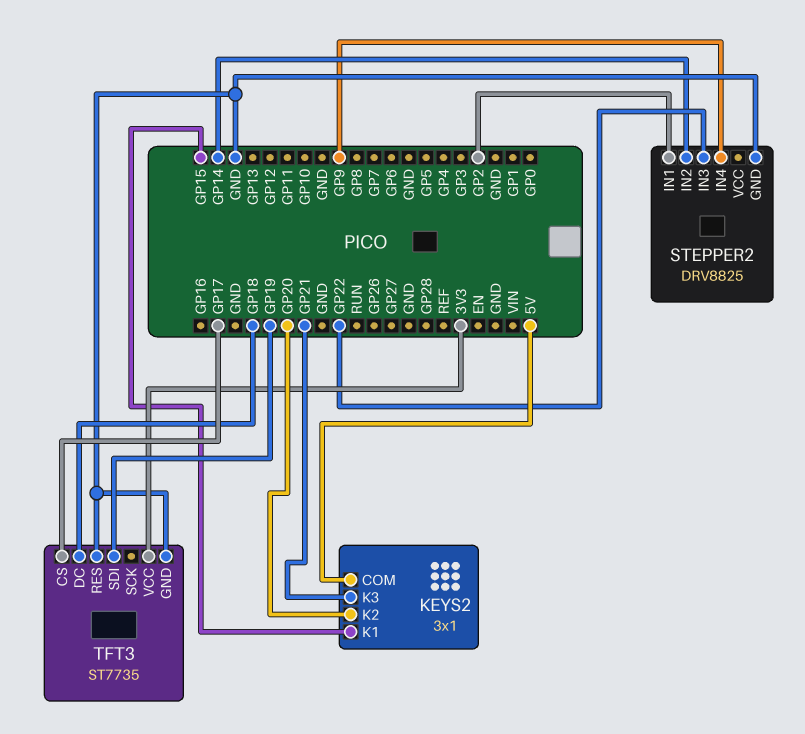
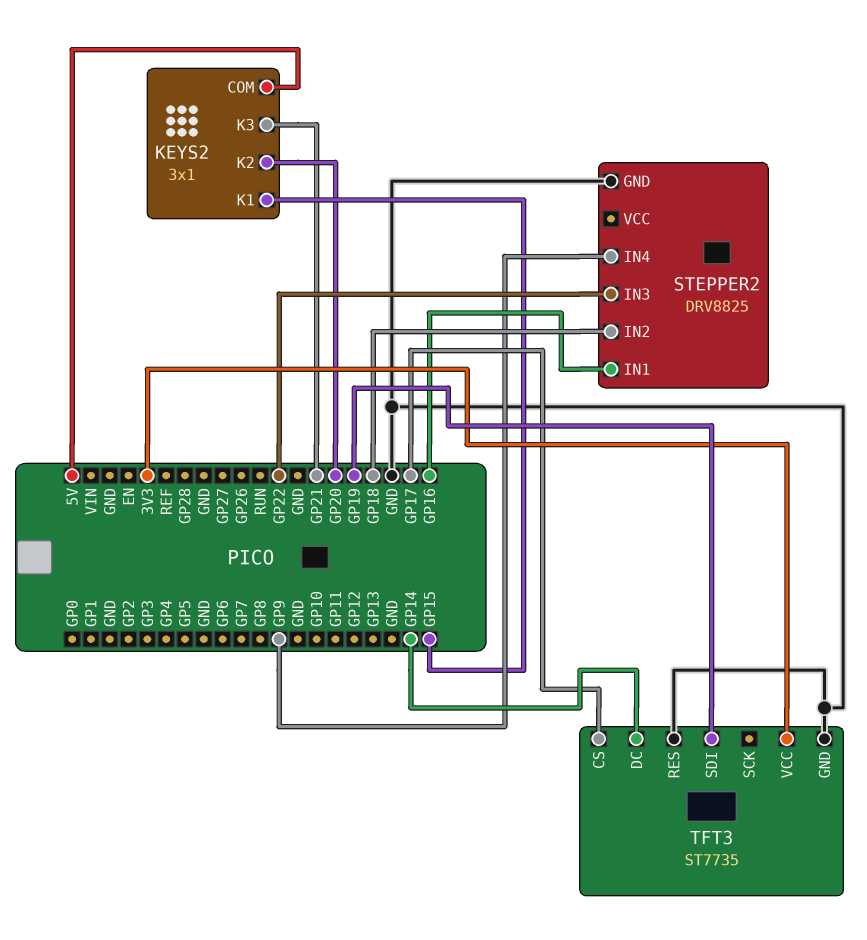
STEPPER2 pin IN1: GP2 -> GP16
STEPPER2 pin IN2: GP14 -> GP18
TFT3 pin DC: GP18 -> GP14

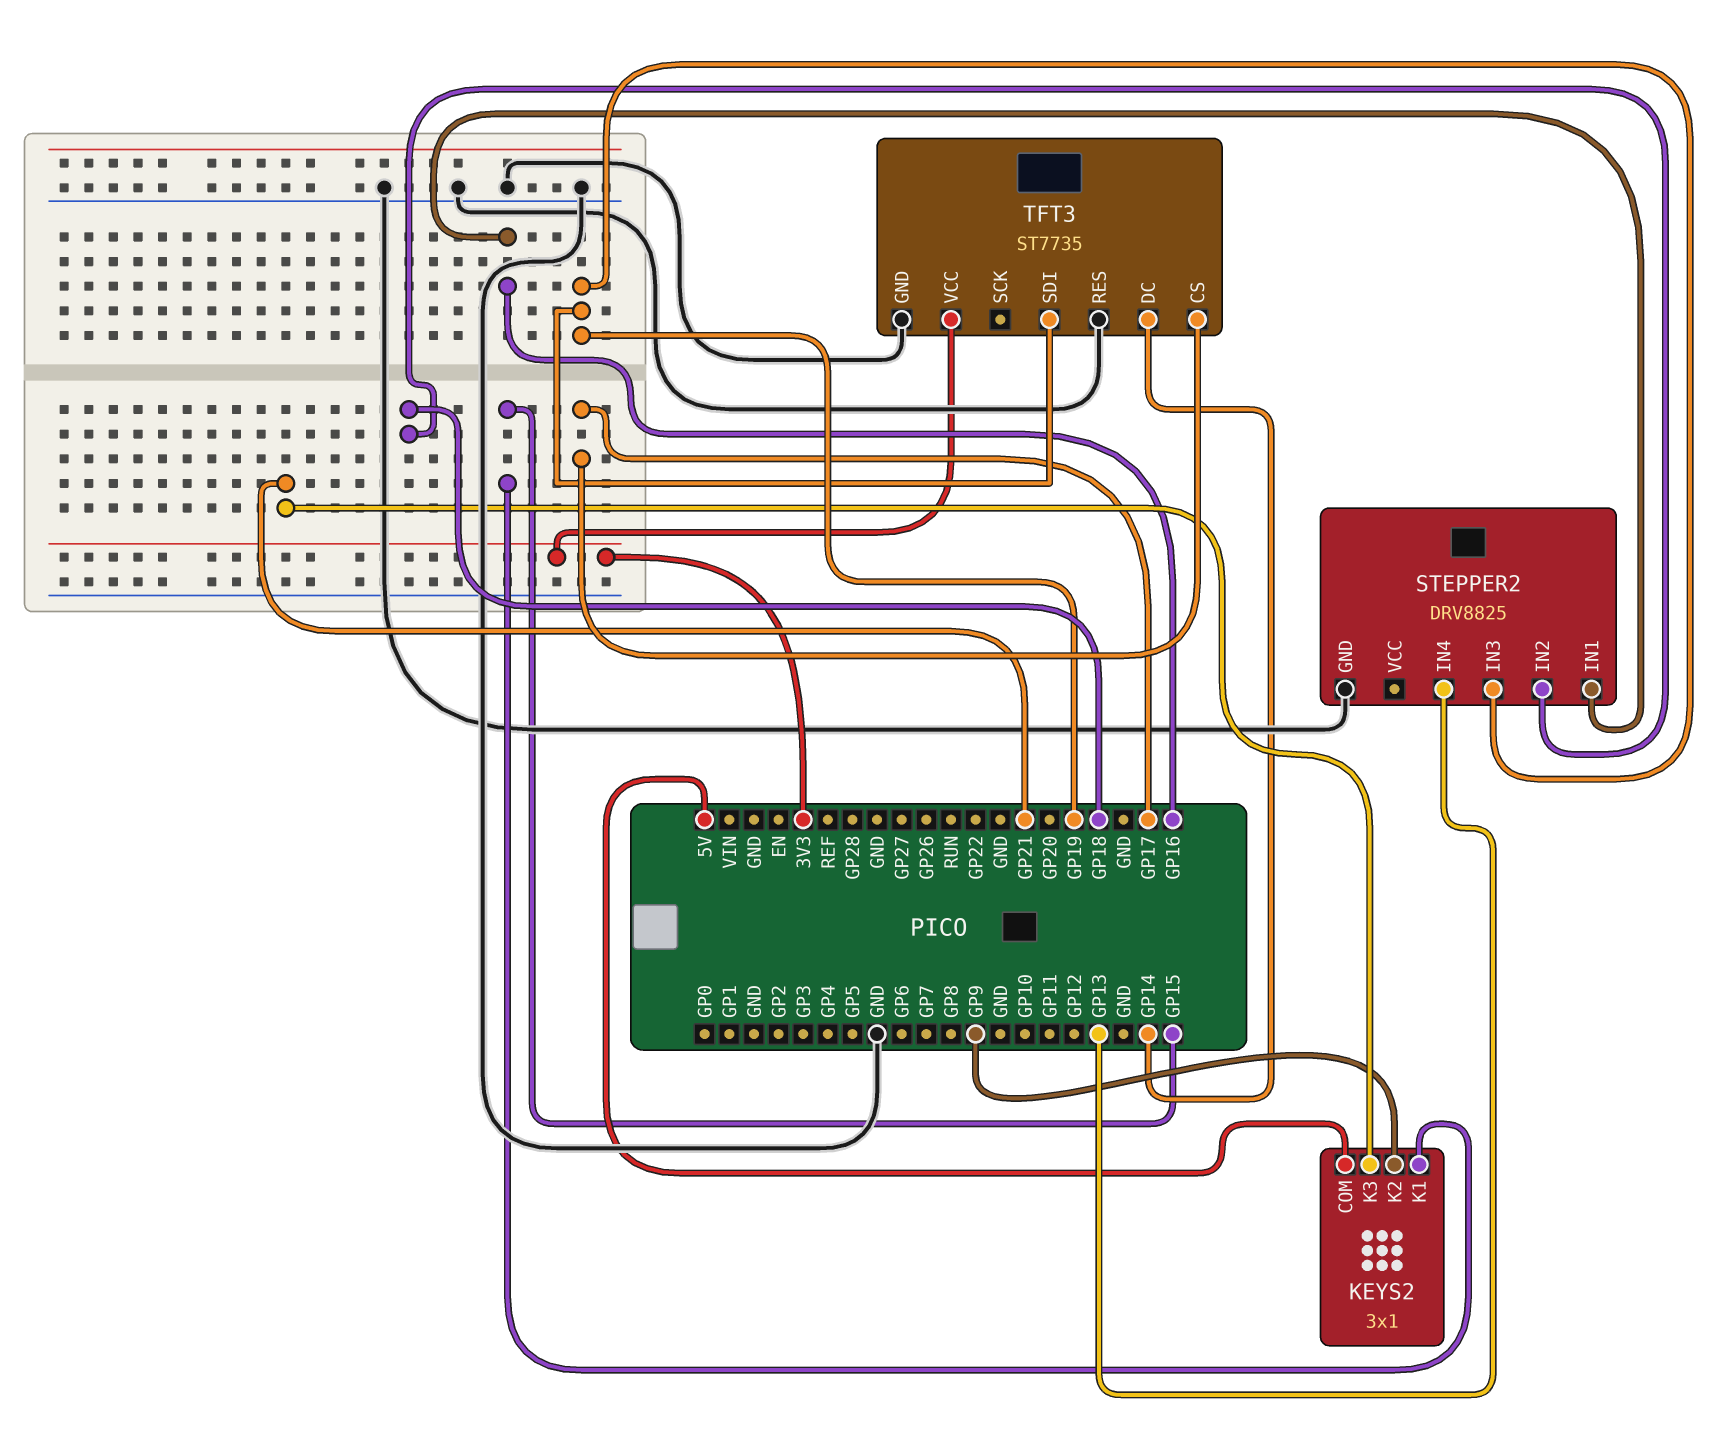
KEYS2 pin K2: GP20 -> GP9
STEPPER2 pin IN3: GP22 -> GP19
STEPPER2 pin IN4: GP9 -> GP13

